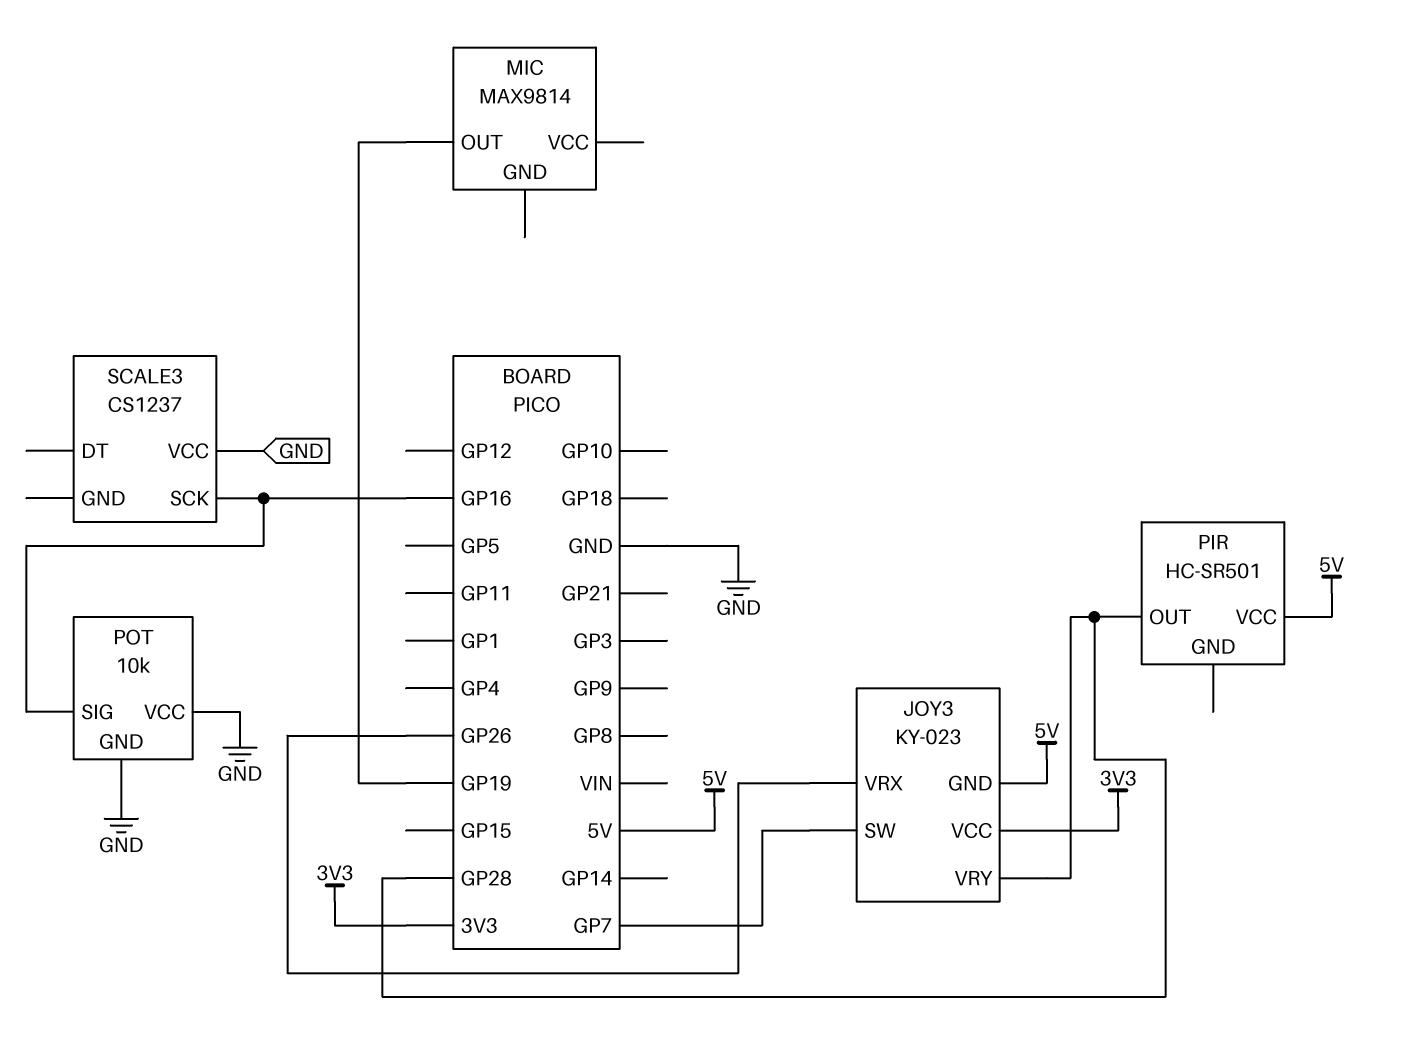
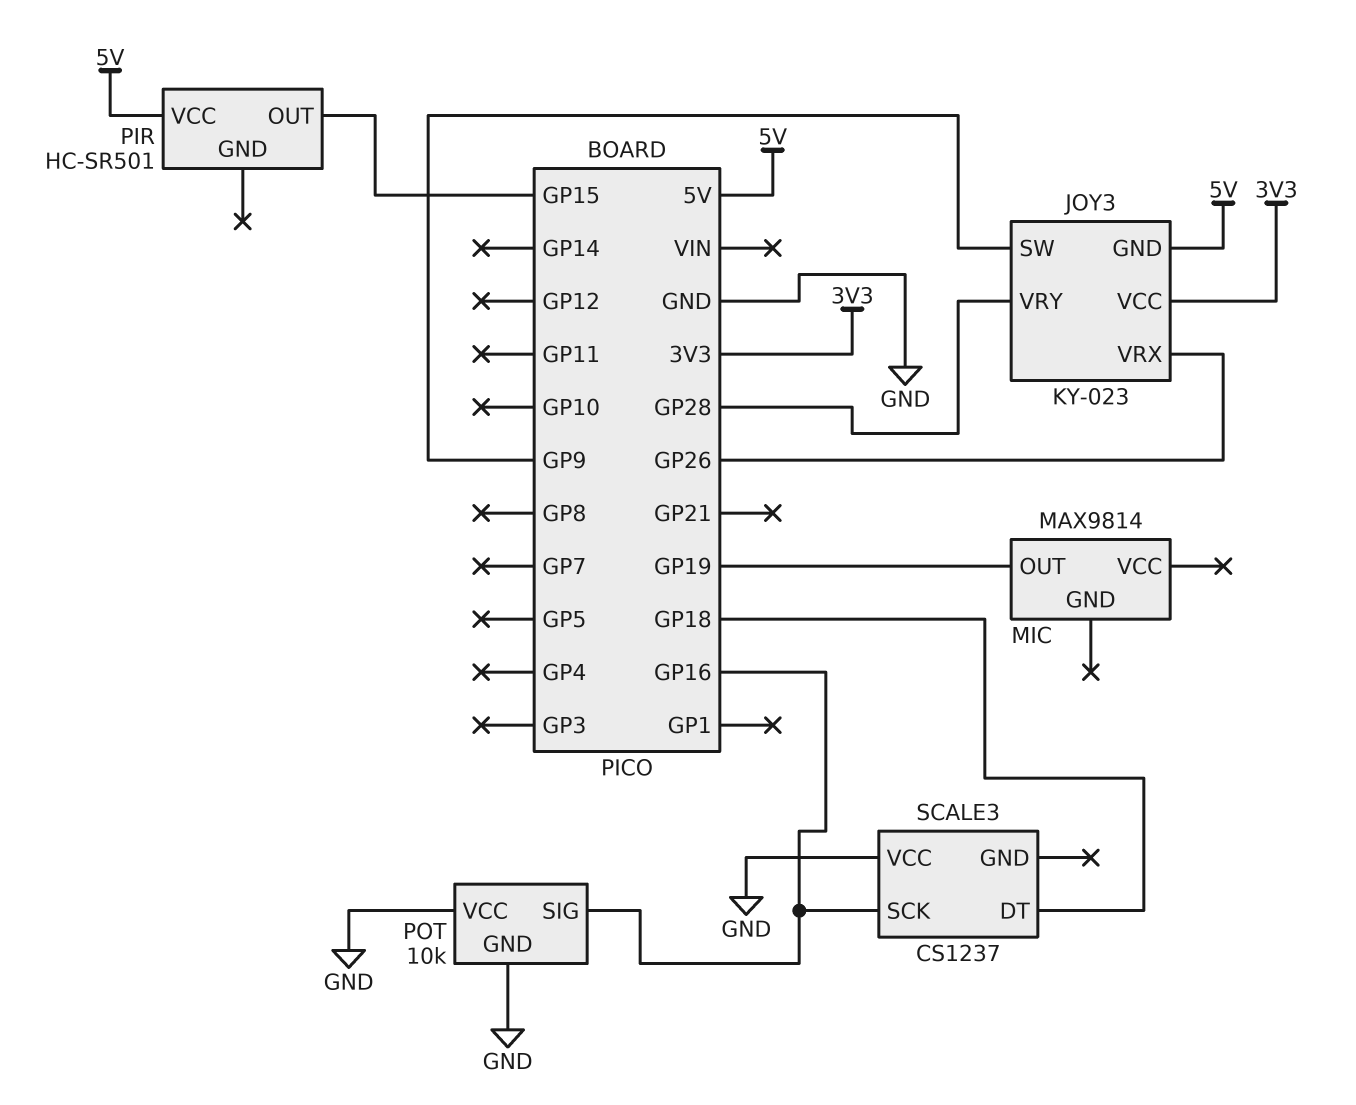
JOY3 pin SW: GP7 -> GP9
PIR pin OUT: GP28 -> GP15
SCALE3 pin DT: none -> GP18

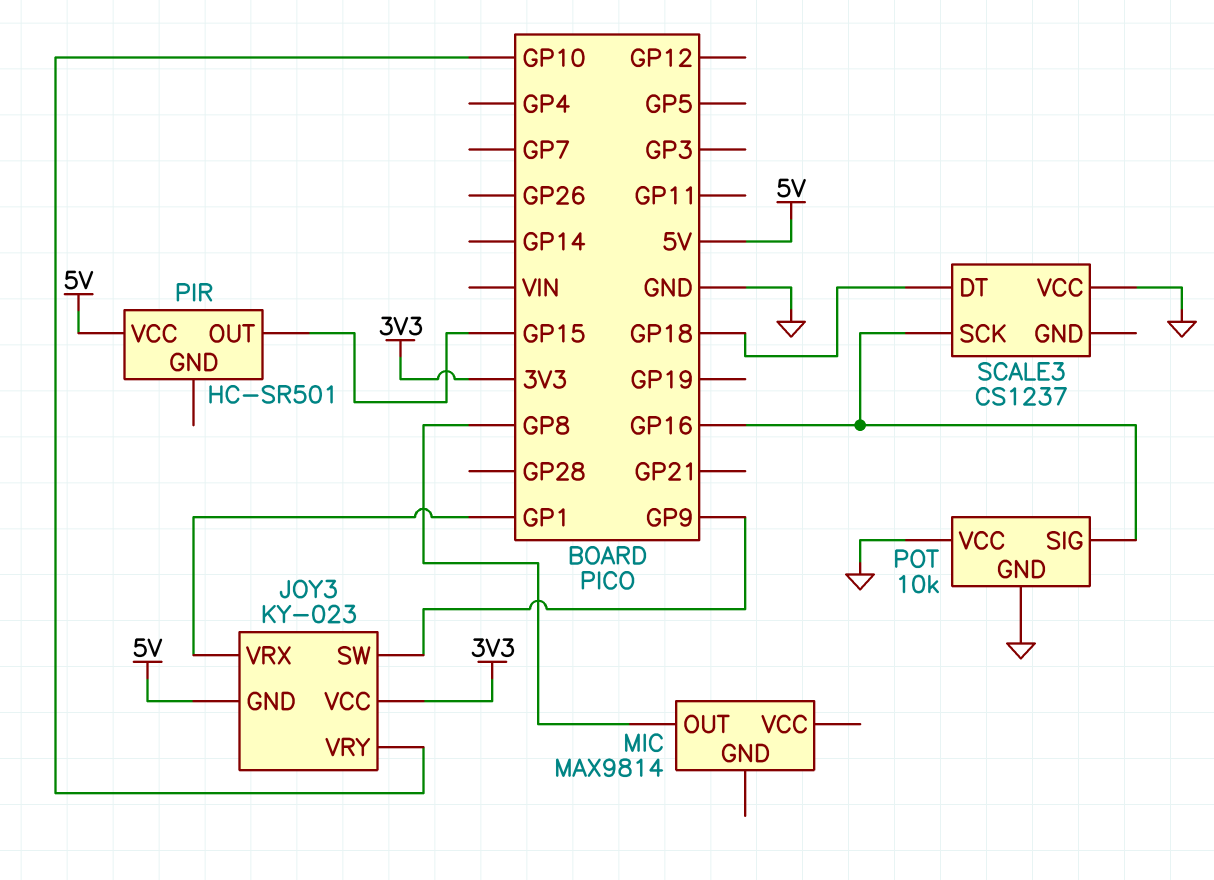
JOY3 pin VRX: GP26 -> GP1
JOY3 pin VRY: GP28 -> GP10
MIC pin OUT: GP19 -> GP8

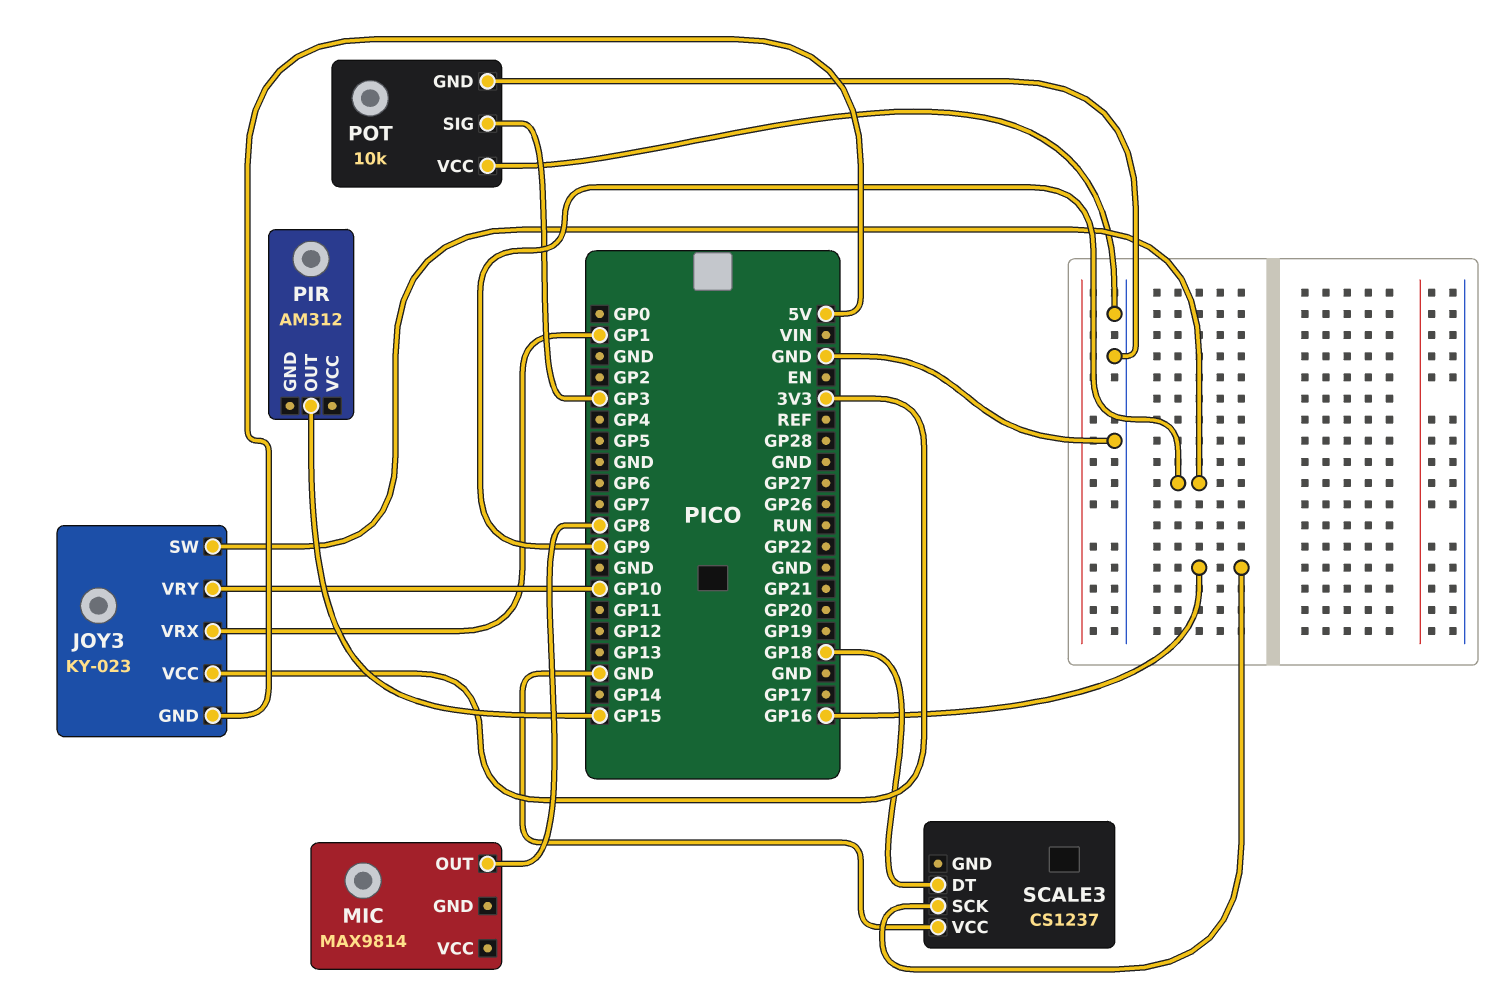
PIR: HC-SR501 -> AM312
PIR pin VCC: 5V -> none
POT pin SIG: GP16 -> GP3

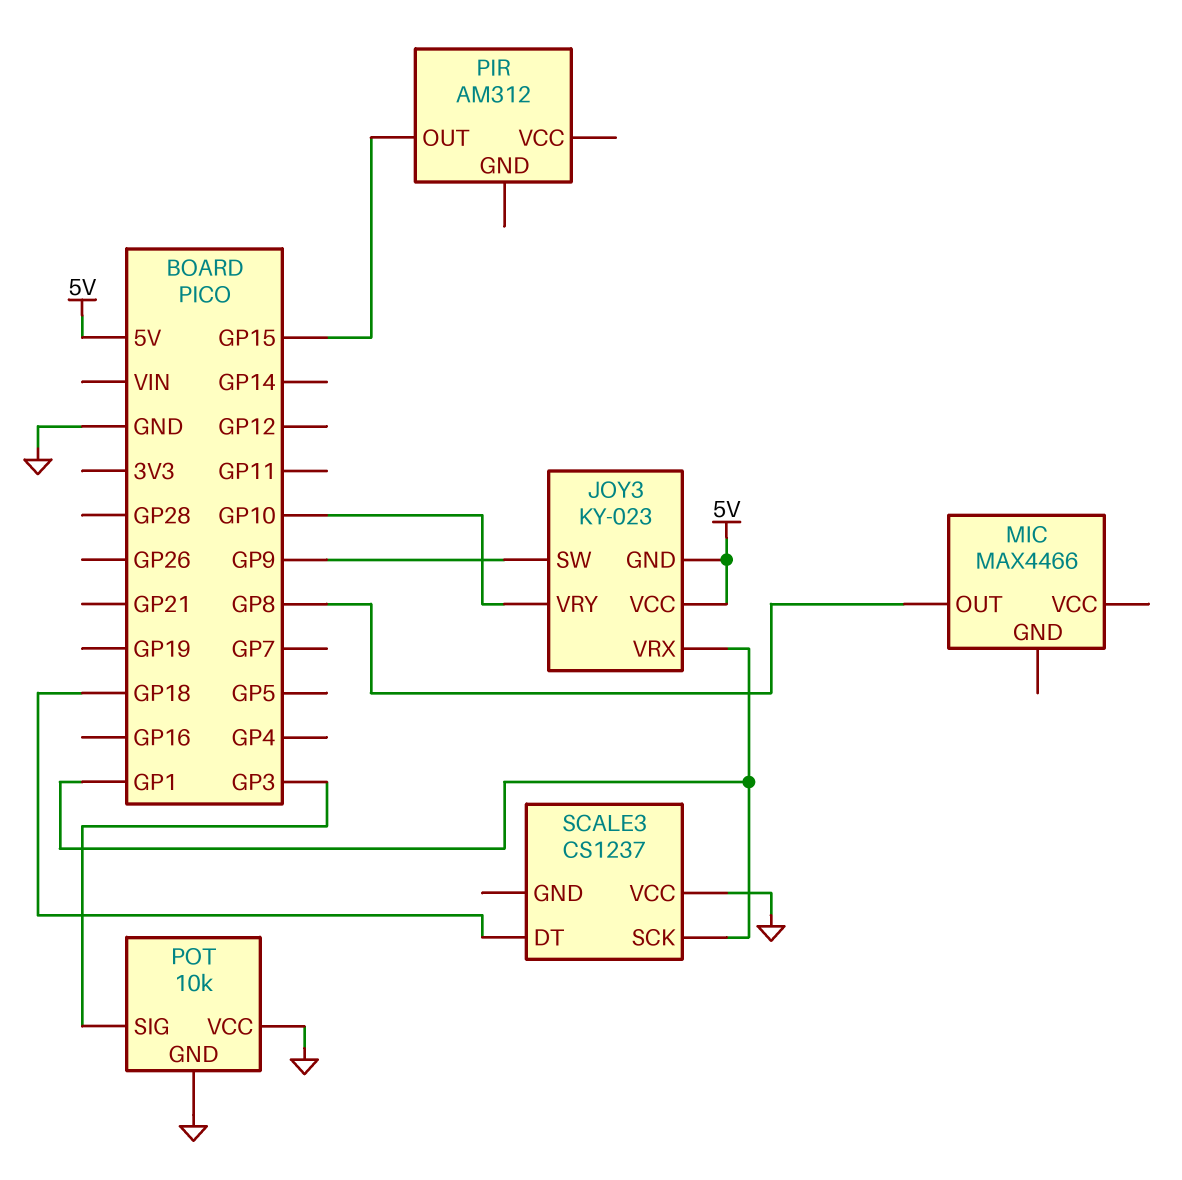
JOY3 pin VCC: 3V3 -> 5V
MIC: MAX9814 -> MAX4466
SCALE3 pin SCK: GP16 -> GP1

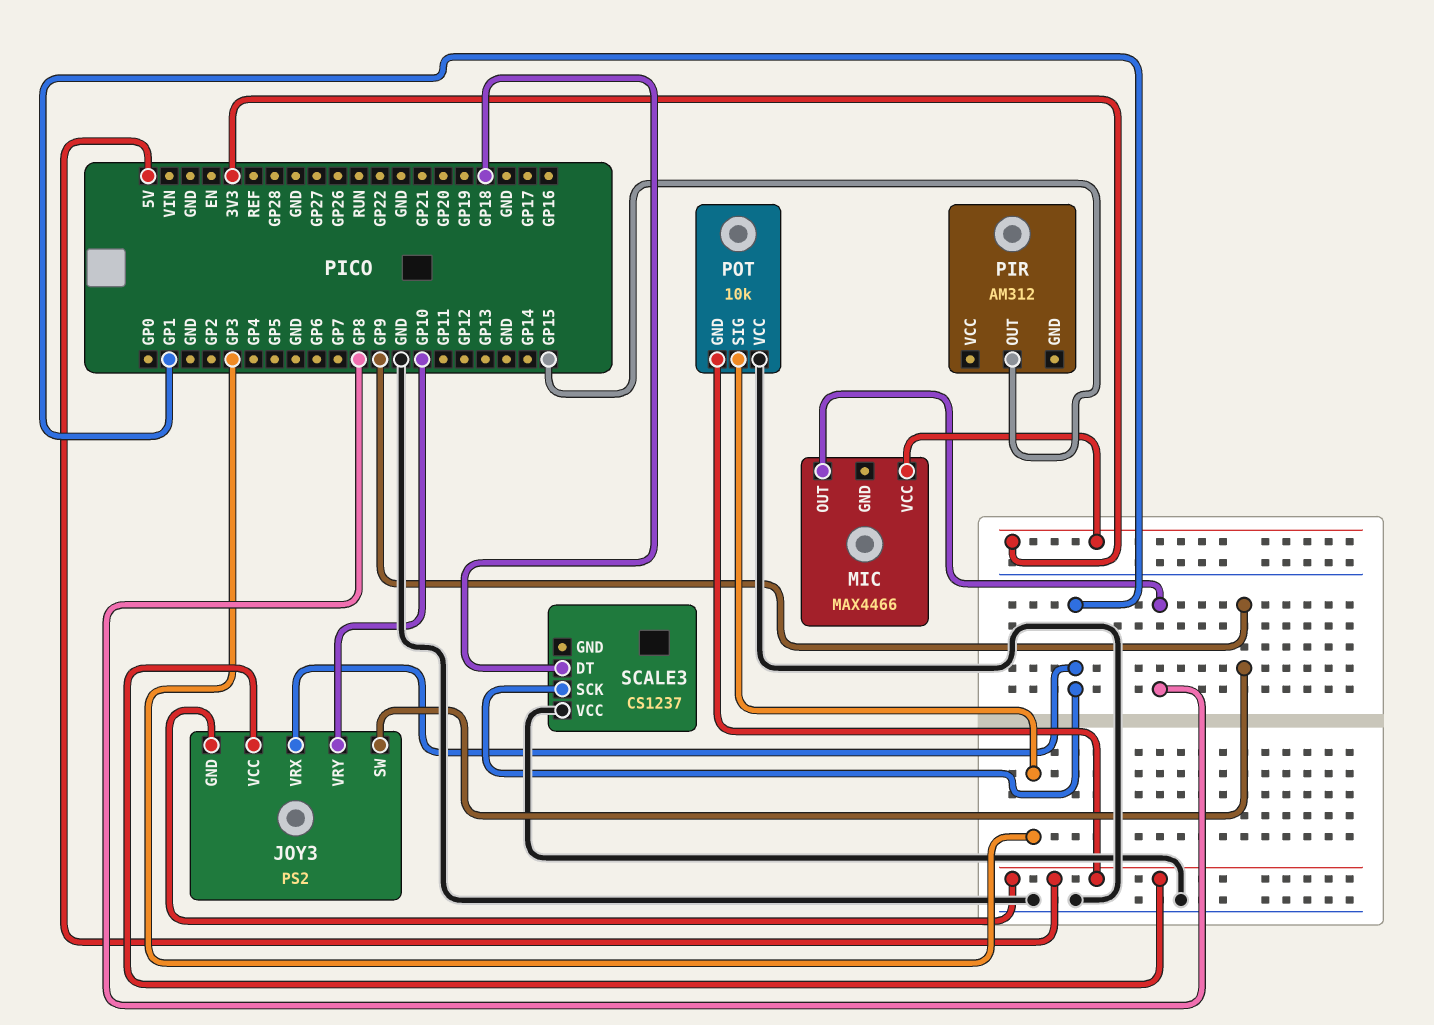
JOY3: KY-023 -> PS2
MIC pin VCC: none -> 3V3
POT pin GND: GND -> 5V

